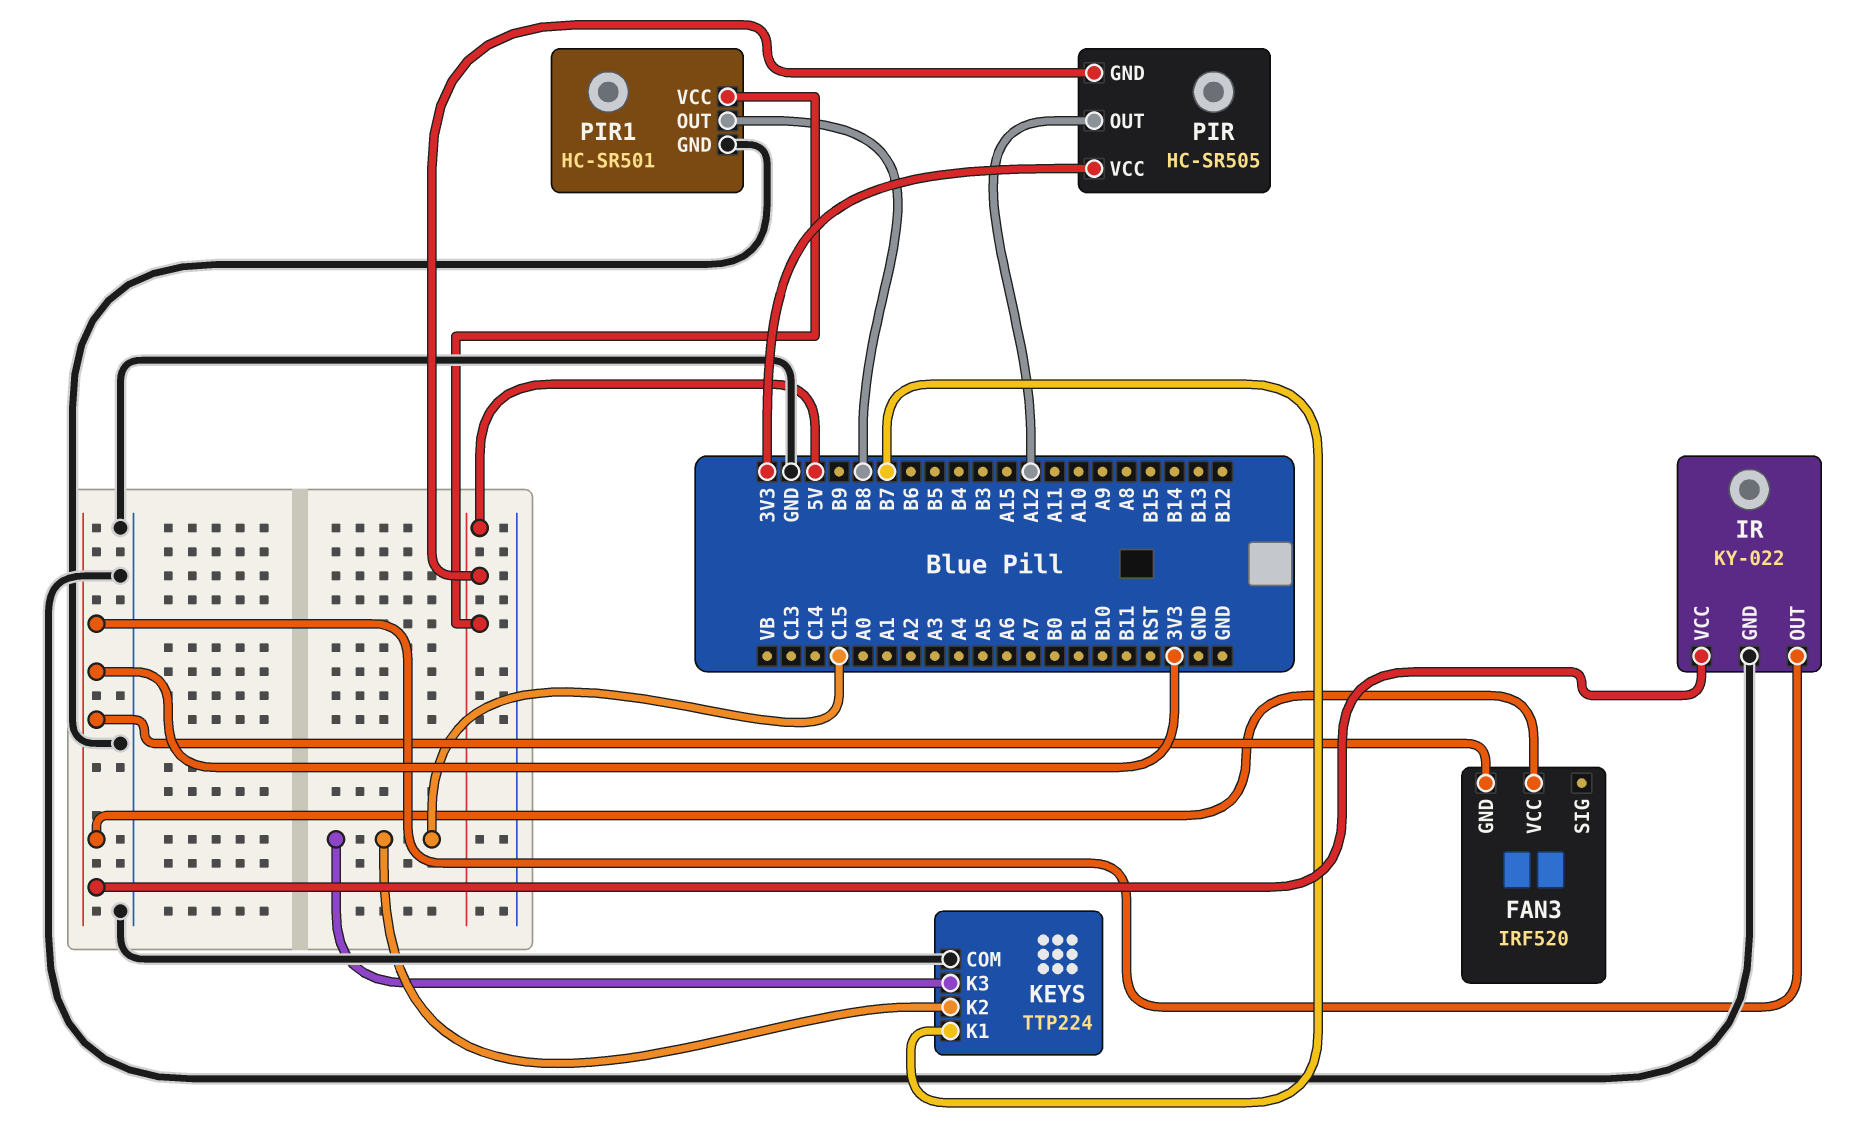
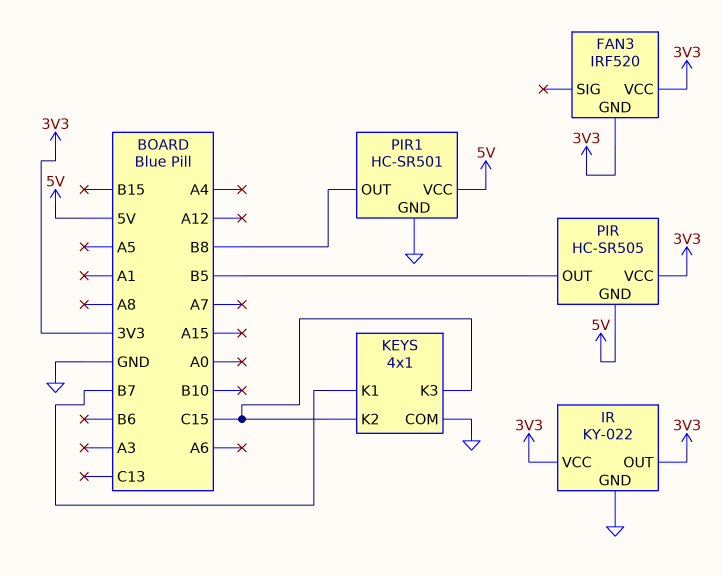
KEYS: TTP224 -> 4x1
PIR pin OUT: A12 -> B5

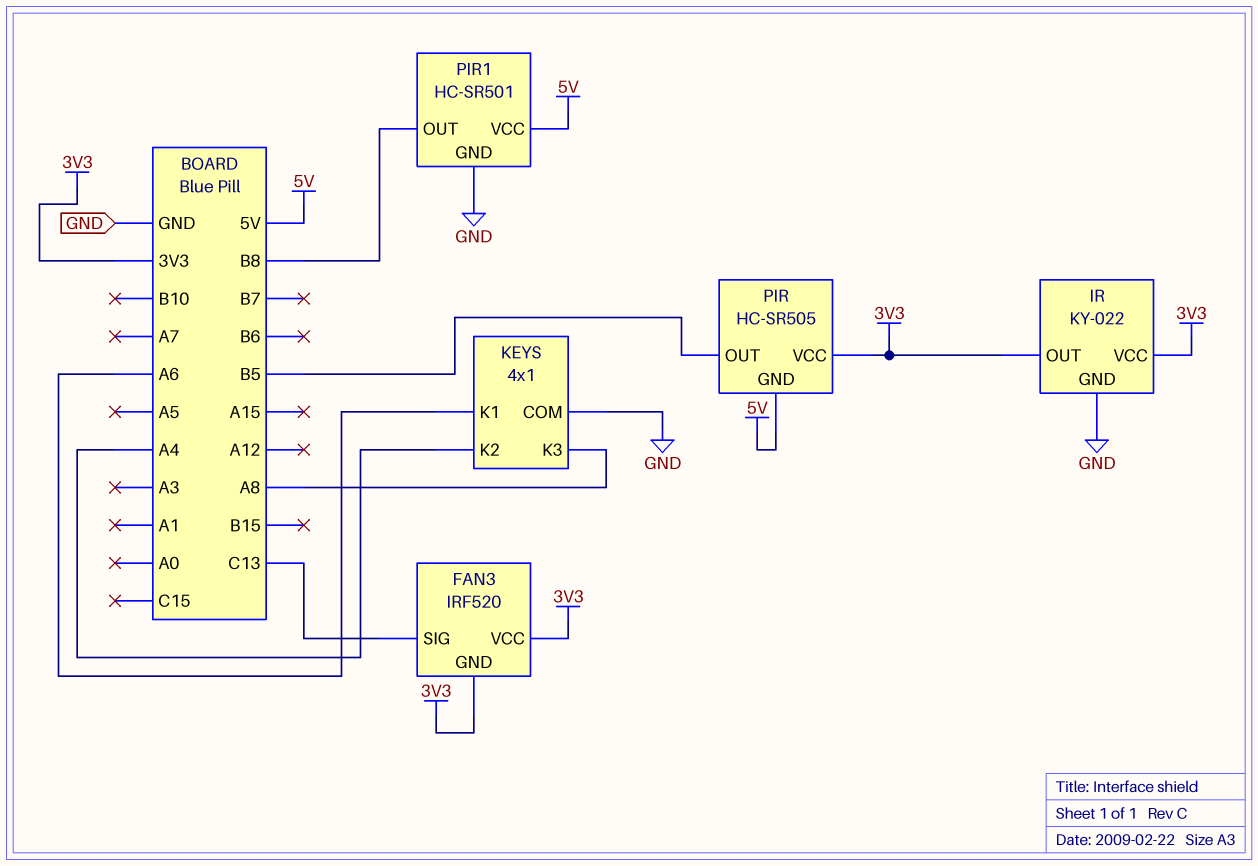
FAN3 pin SIG: none -> C13
KEYS pin K1: B7 -> A6
KEYS pin K2: C15 -> A4
KEYS pin K3: C15 -> A8

